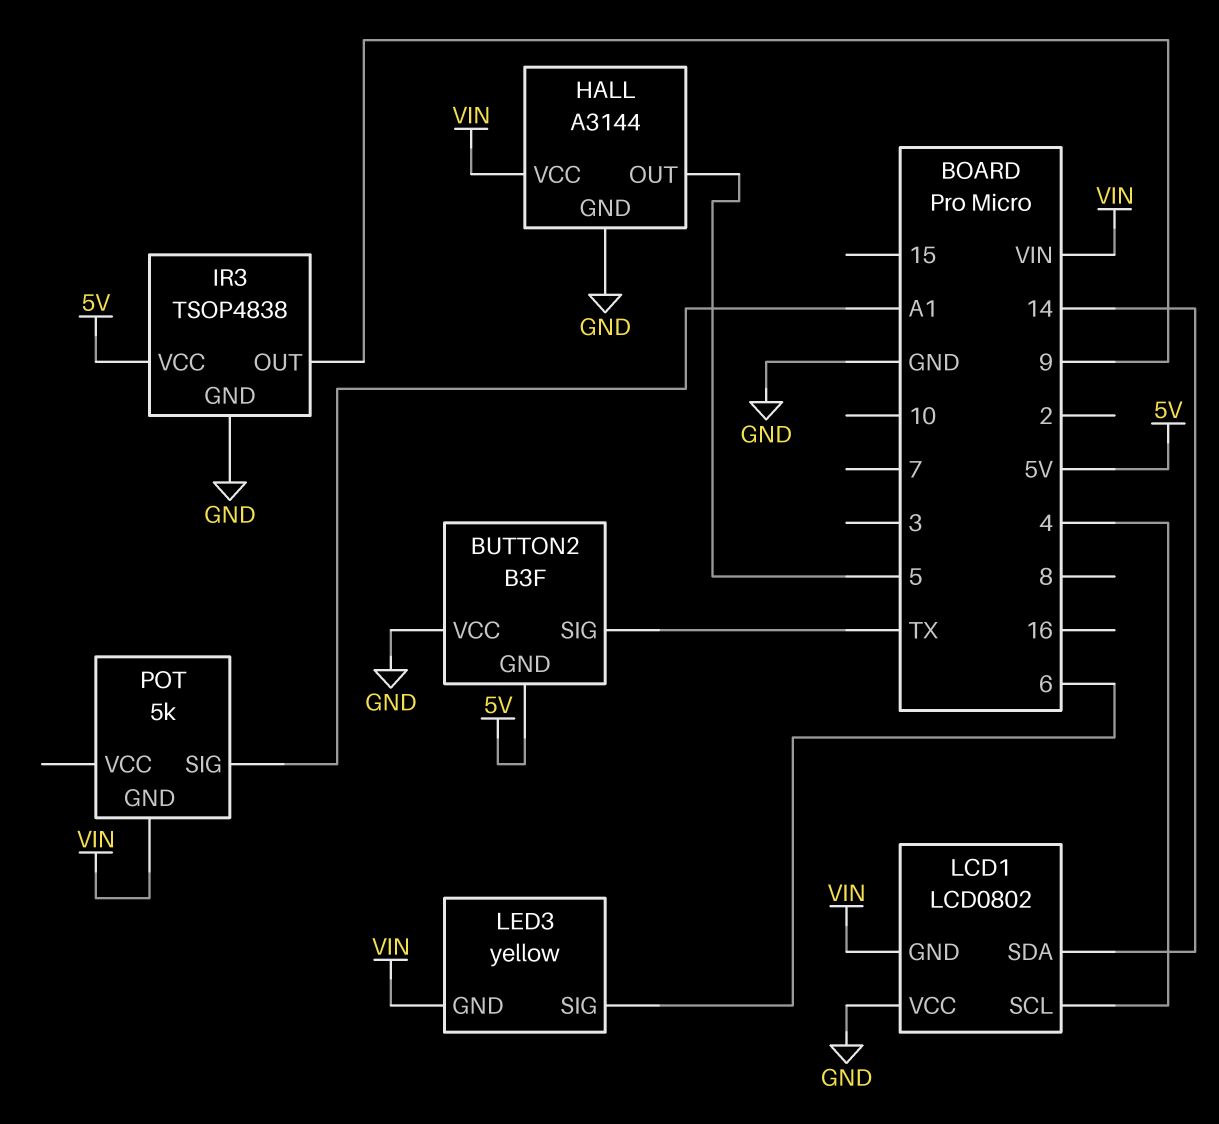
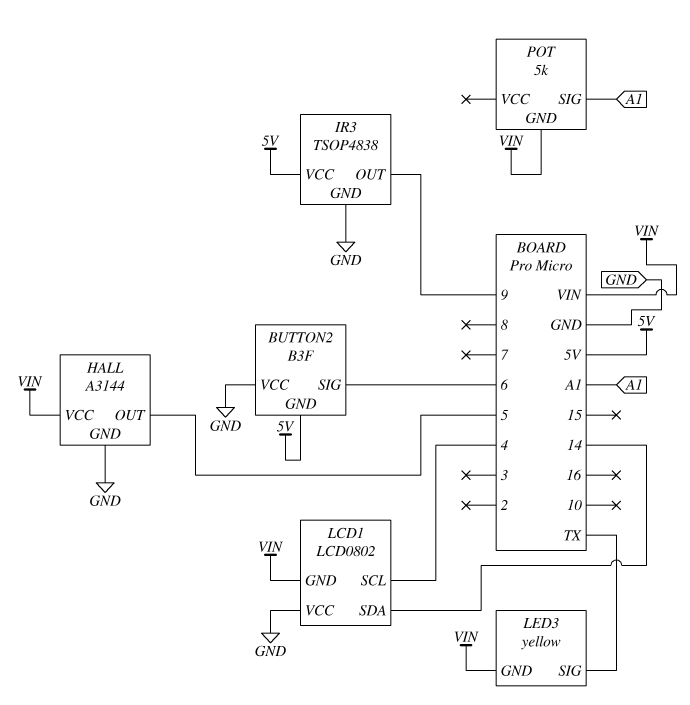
BUTTON2 pin SIG: TX -> 6
LED3 pin SIG: 6 -> TX

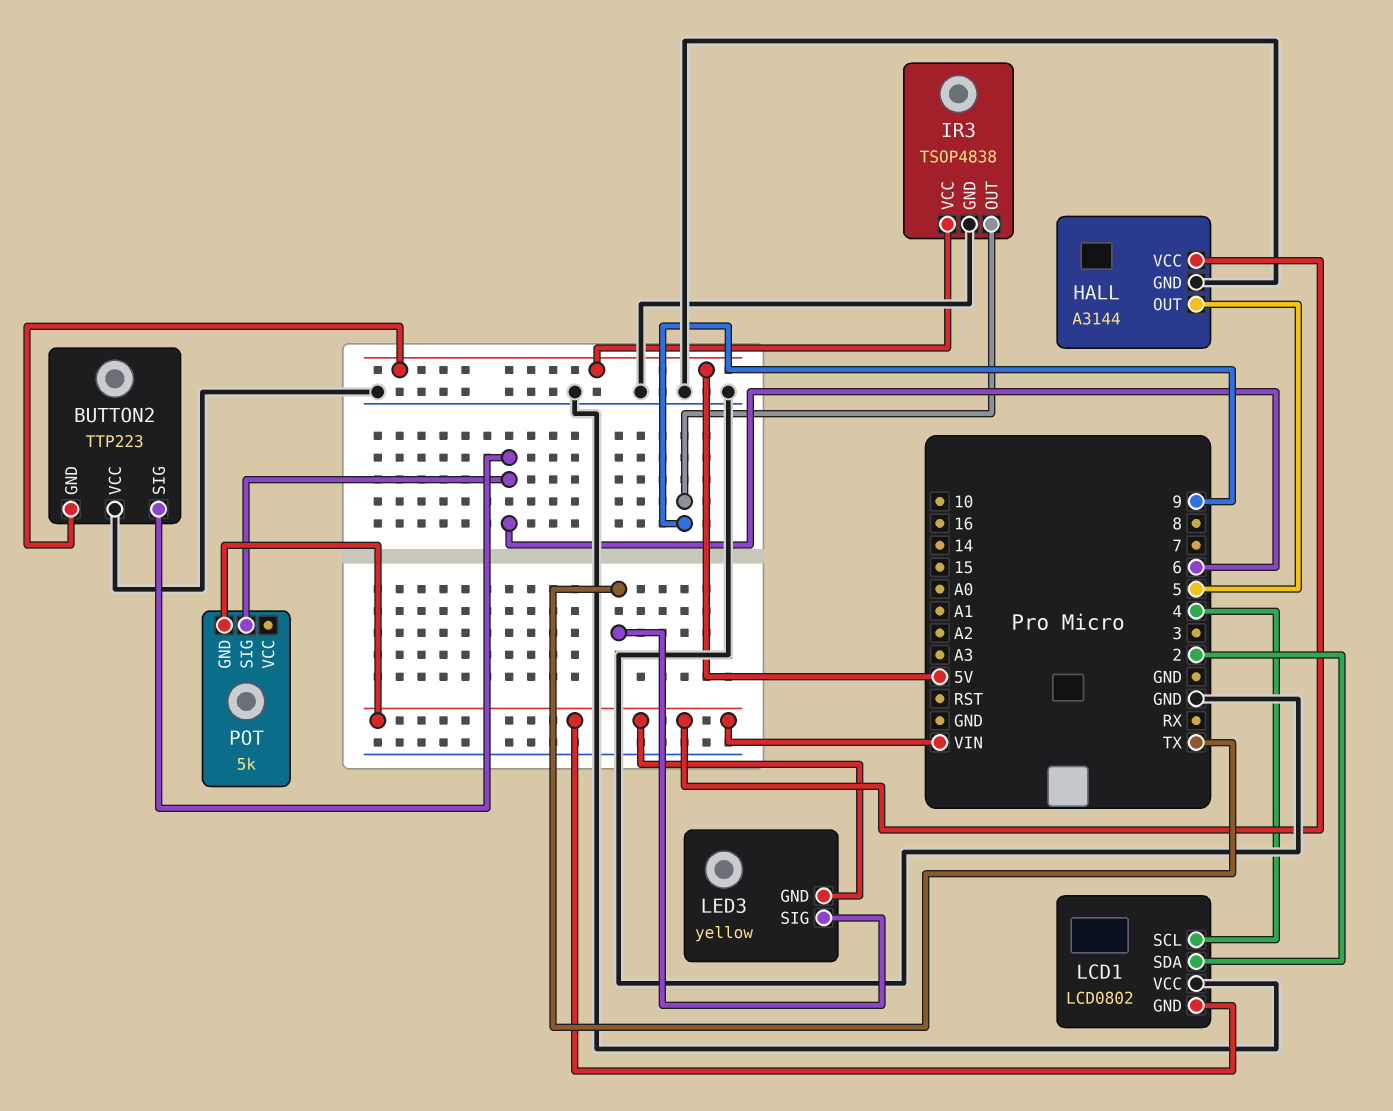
BUTTON2: B3F -> TTP223
LCD1 pin SDA: 14 -> 2
POT pin SIG: A1 -> 6

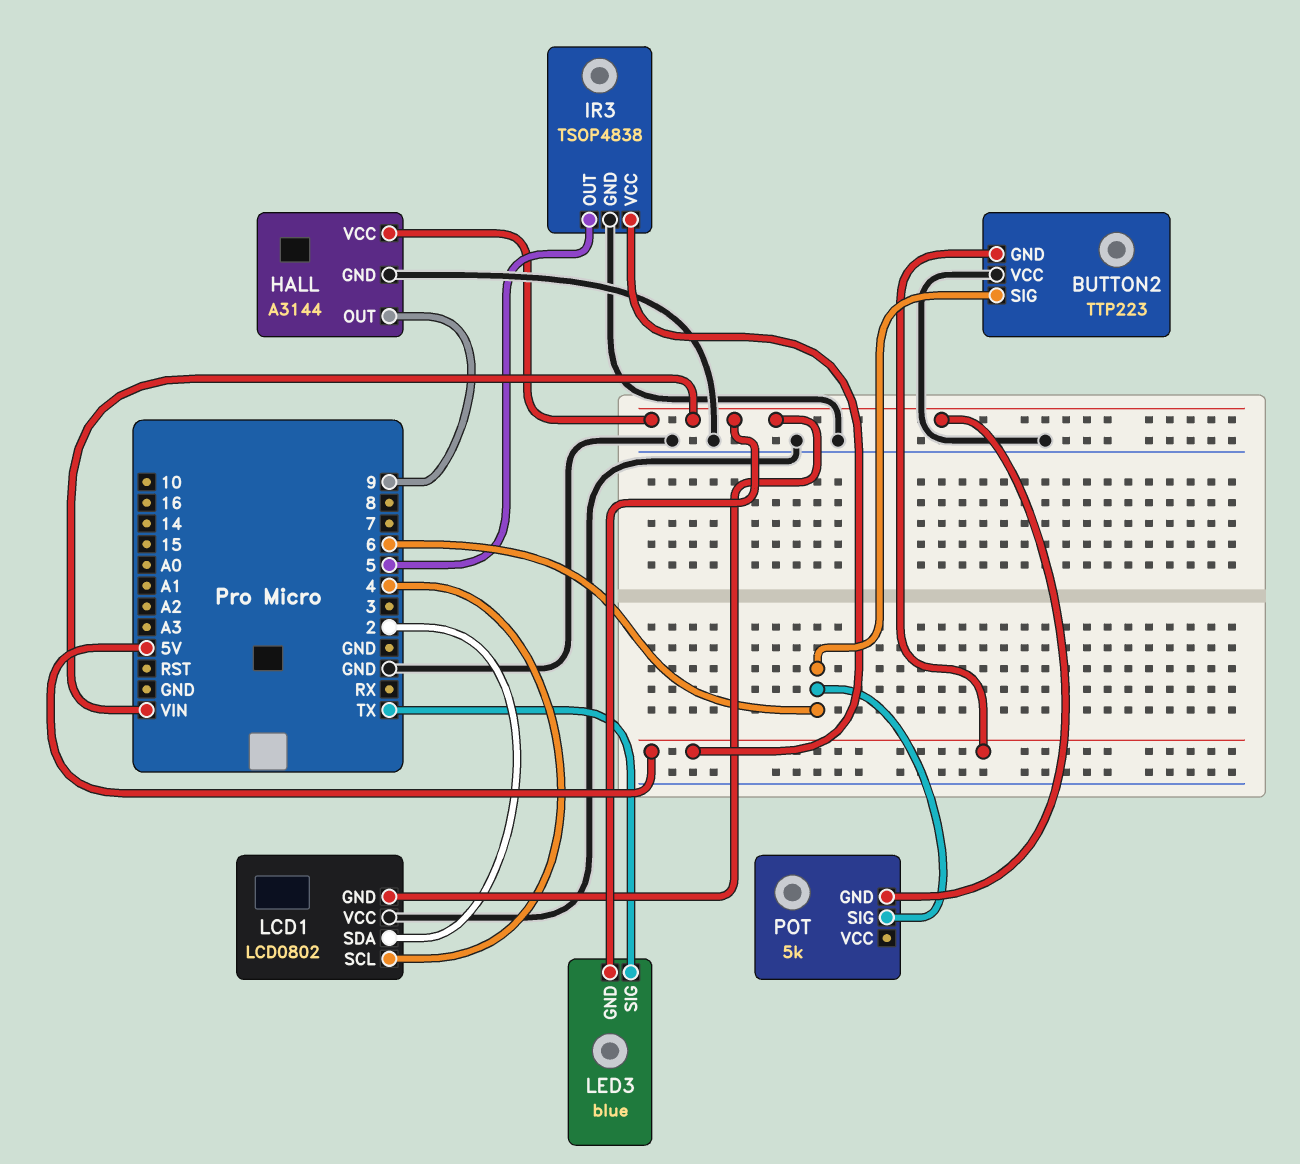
HALL pin OUT: 5 -> 9
IR3 pin OUT: 9 -> 5
LED3: yellow -> blue

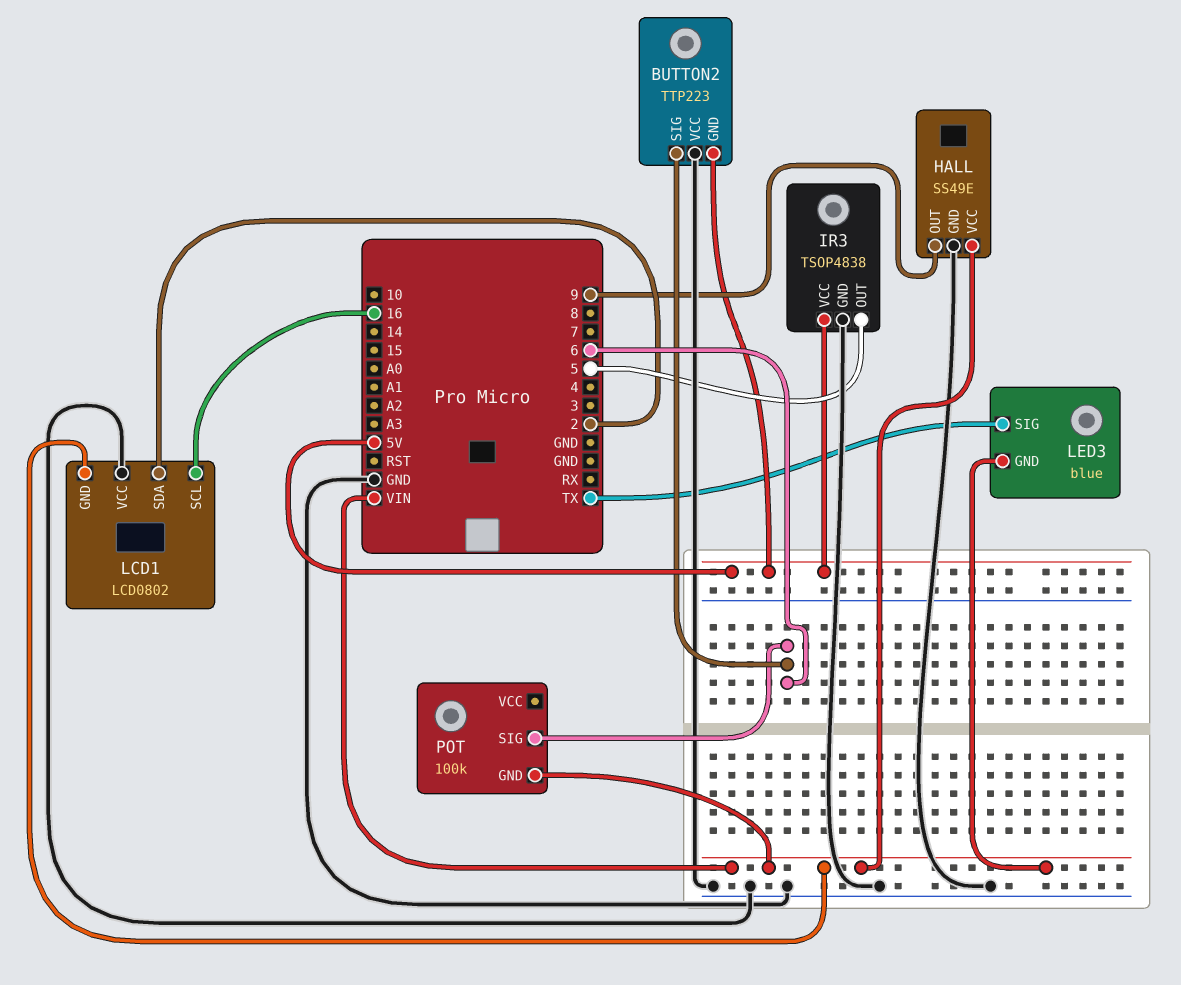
HALL: A3144 -> SS49E
LCD1 pin SCL: 4 -> 16
POT: 5k -> 100k

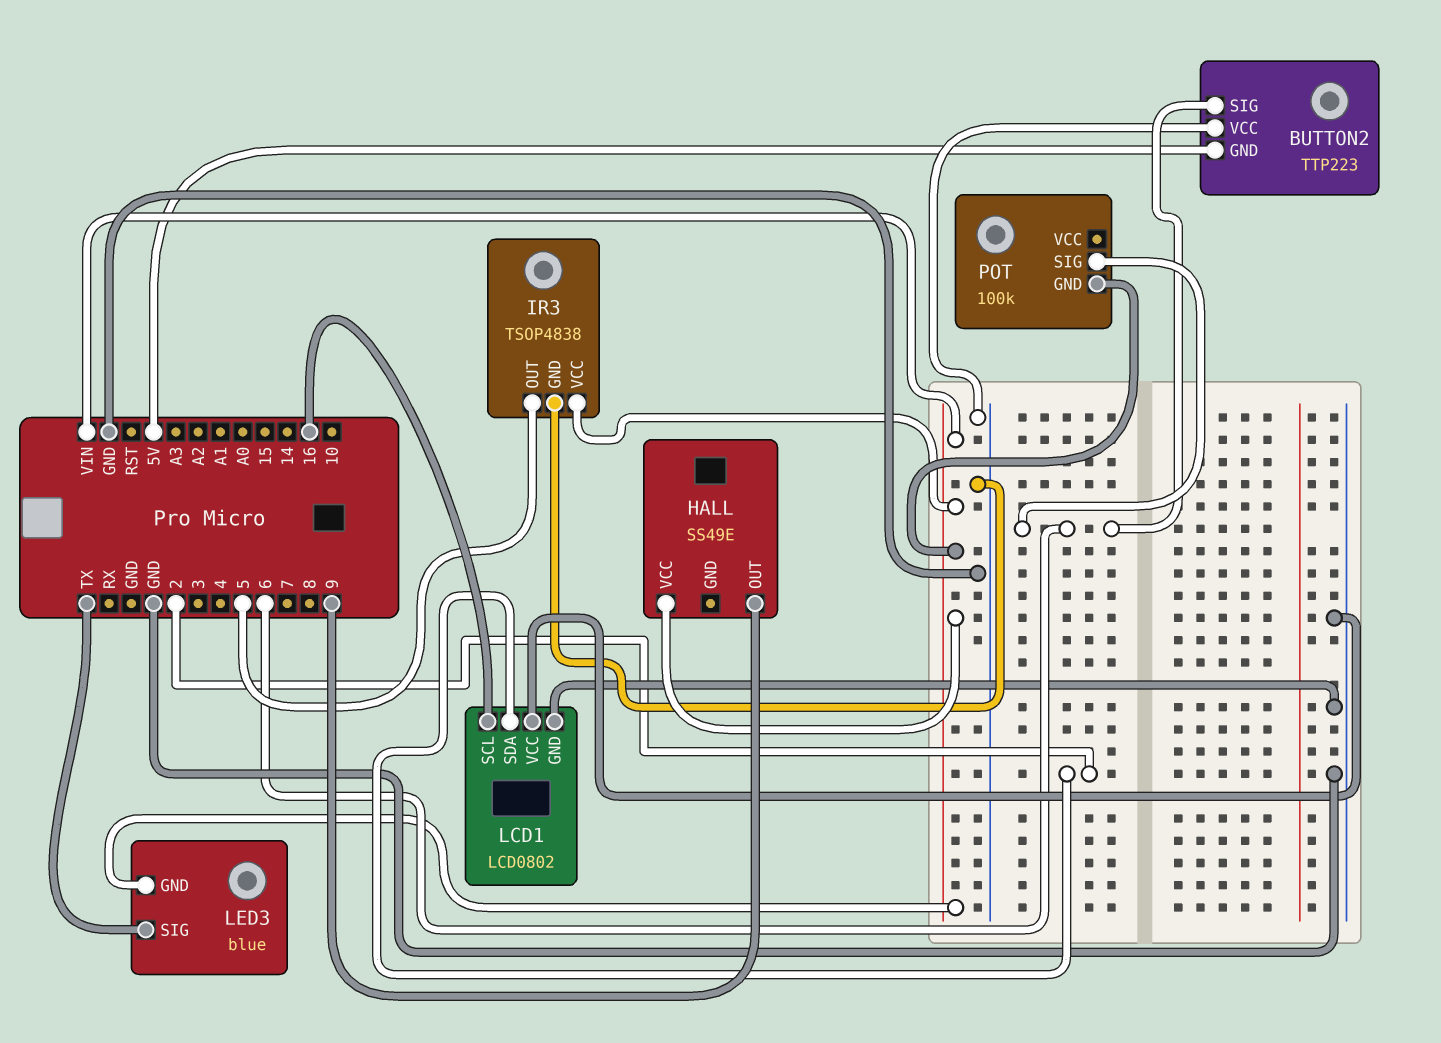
HALL pin GND: GND -> none
IR3 pin VCC: 5V -> VIN
LCD1 pin GND: VIN -> GND

